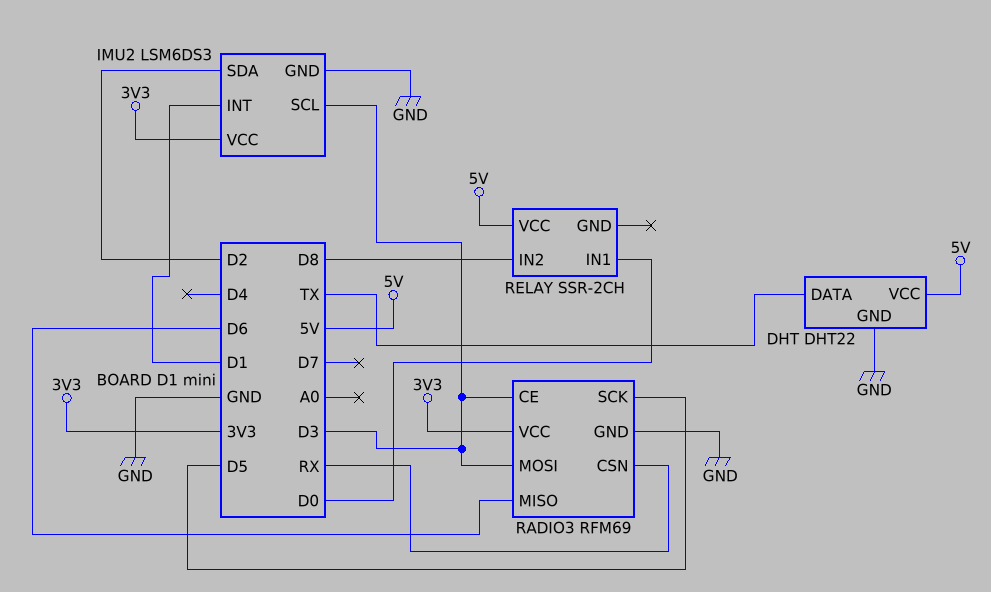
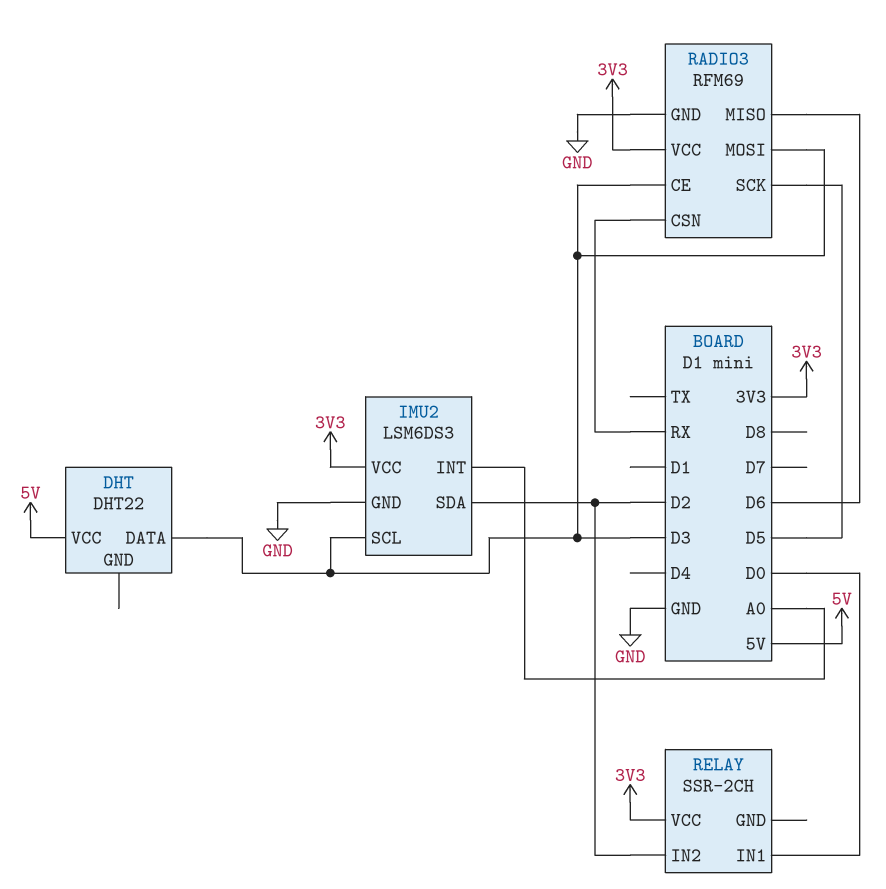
DHT pin DATA: TX -> D3
DHT pin GND: GND -> none
IMU2 pin INT: D1 -> A0
RELAY pin IN2: D8 -> D2
RELAY pin VCC: 5V -> 3V3

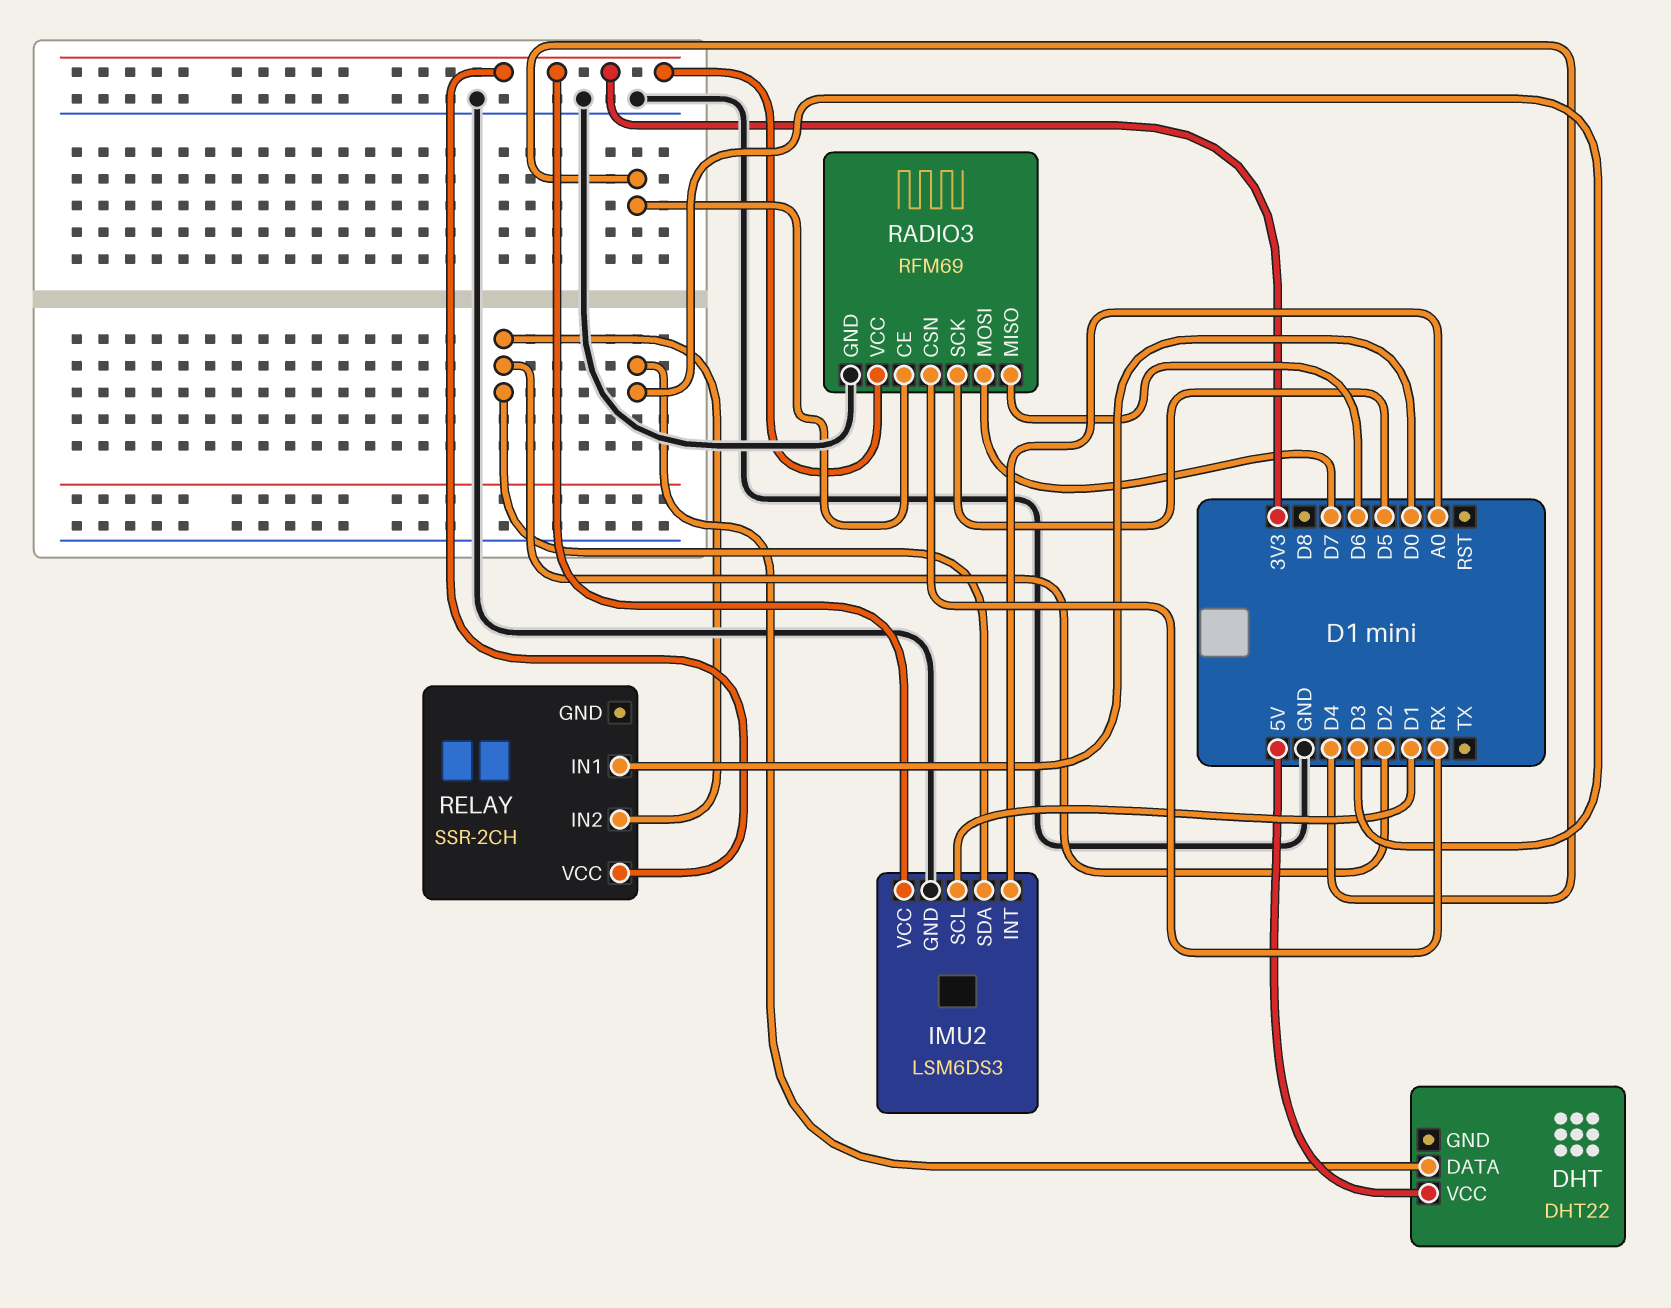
IMU2 pin SCL: D3 -> D1
RADIO3 pin CE: D3 -> D4
RADIO3 pin MOSI: D3 -> D7

